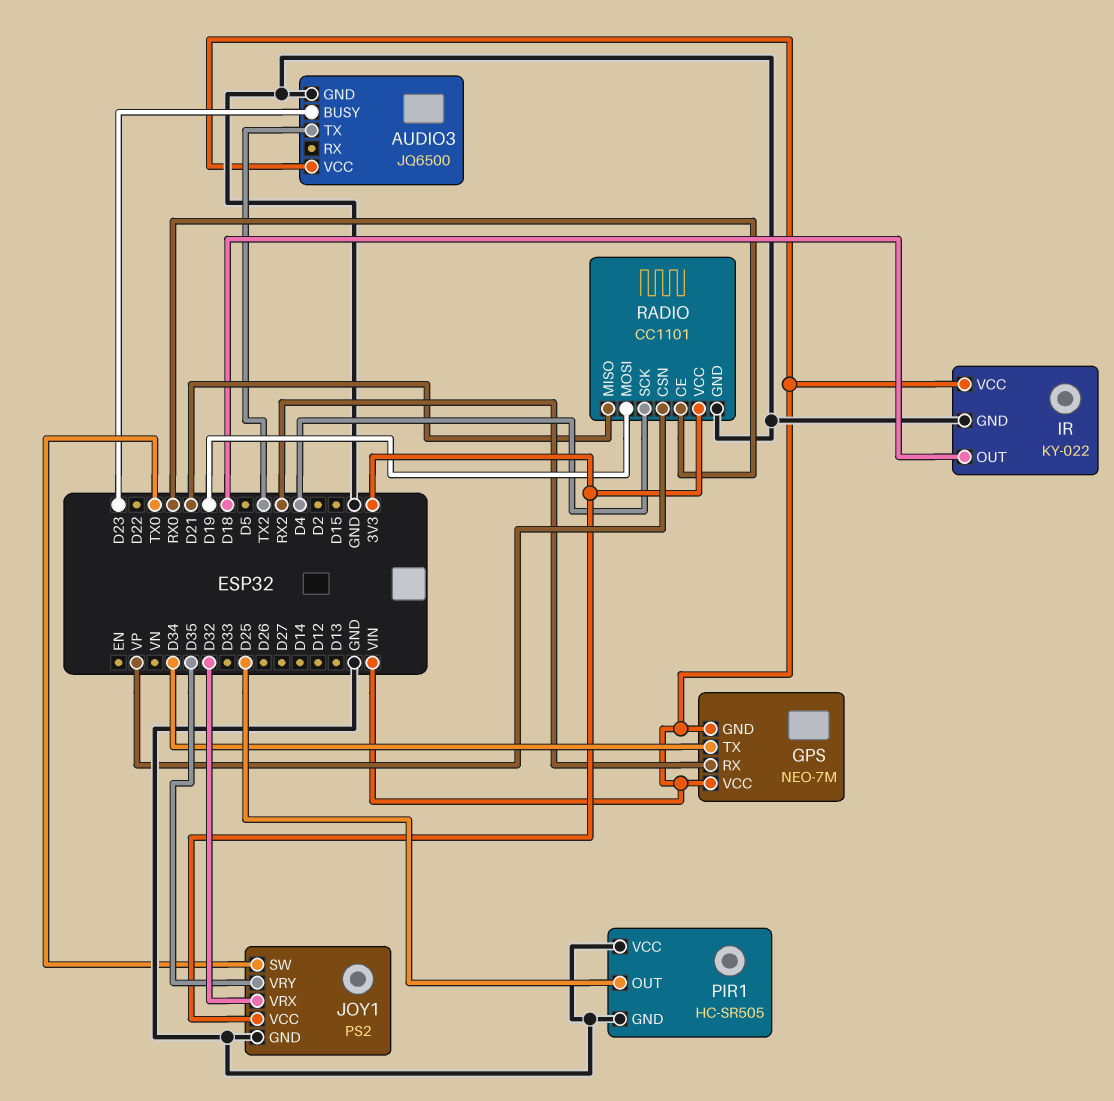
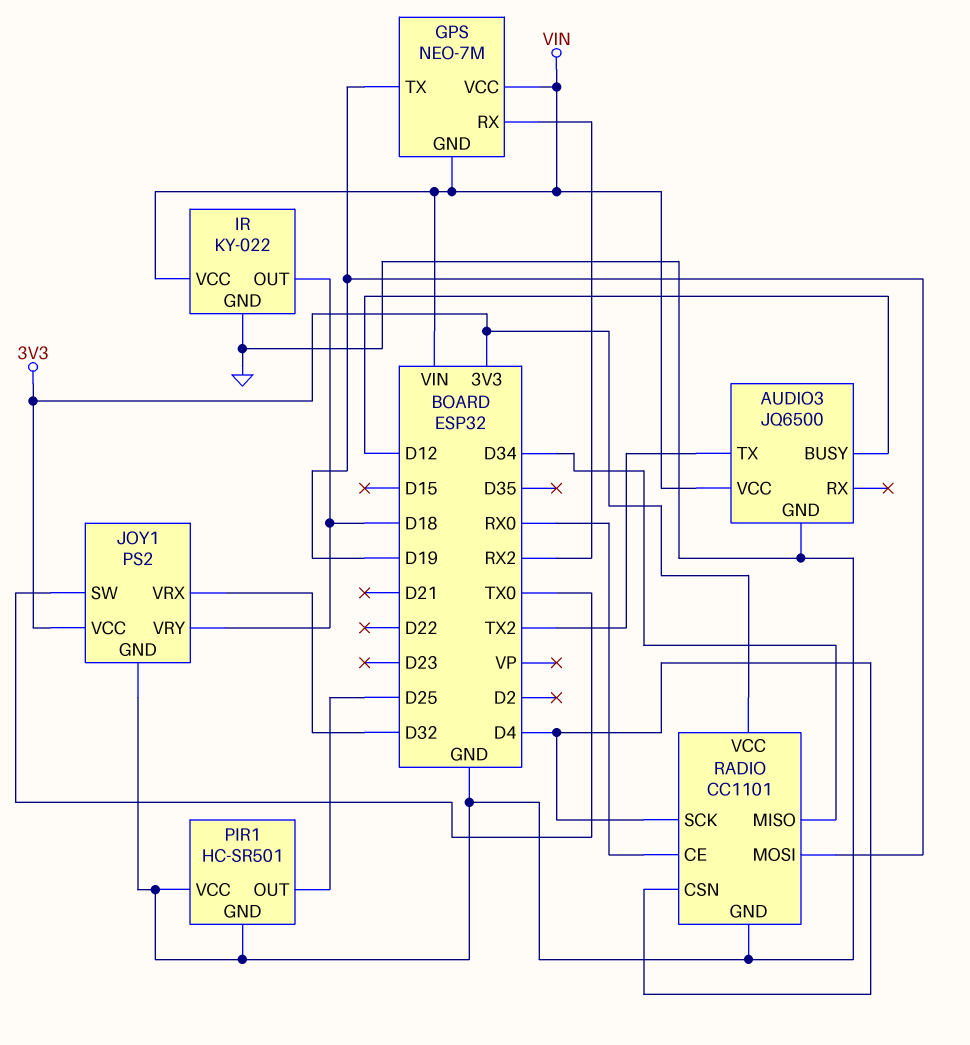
AUDIO3 pin BUSY: D23 -> D12
GPS pin TX: D34 -> D19
JOY1 pin VRY: D35 -> D18
PIR1: HC-SR505 -> HC-SR501
RADIO pin CSN: VP -> D4
RADIO pin MISO: D21 -> D34

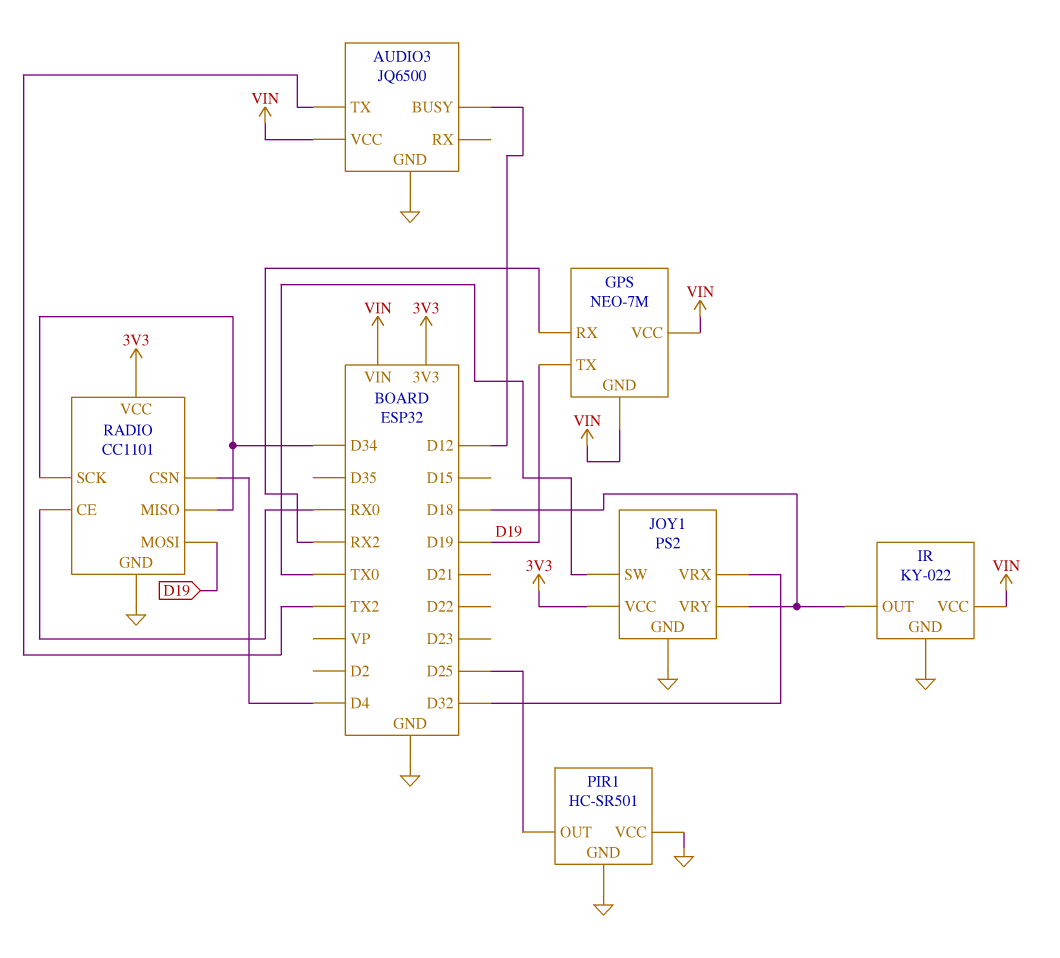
RADIO pin SCK: D4 -> D34

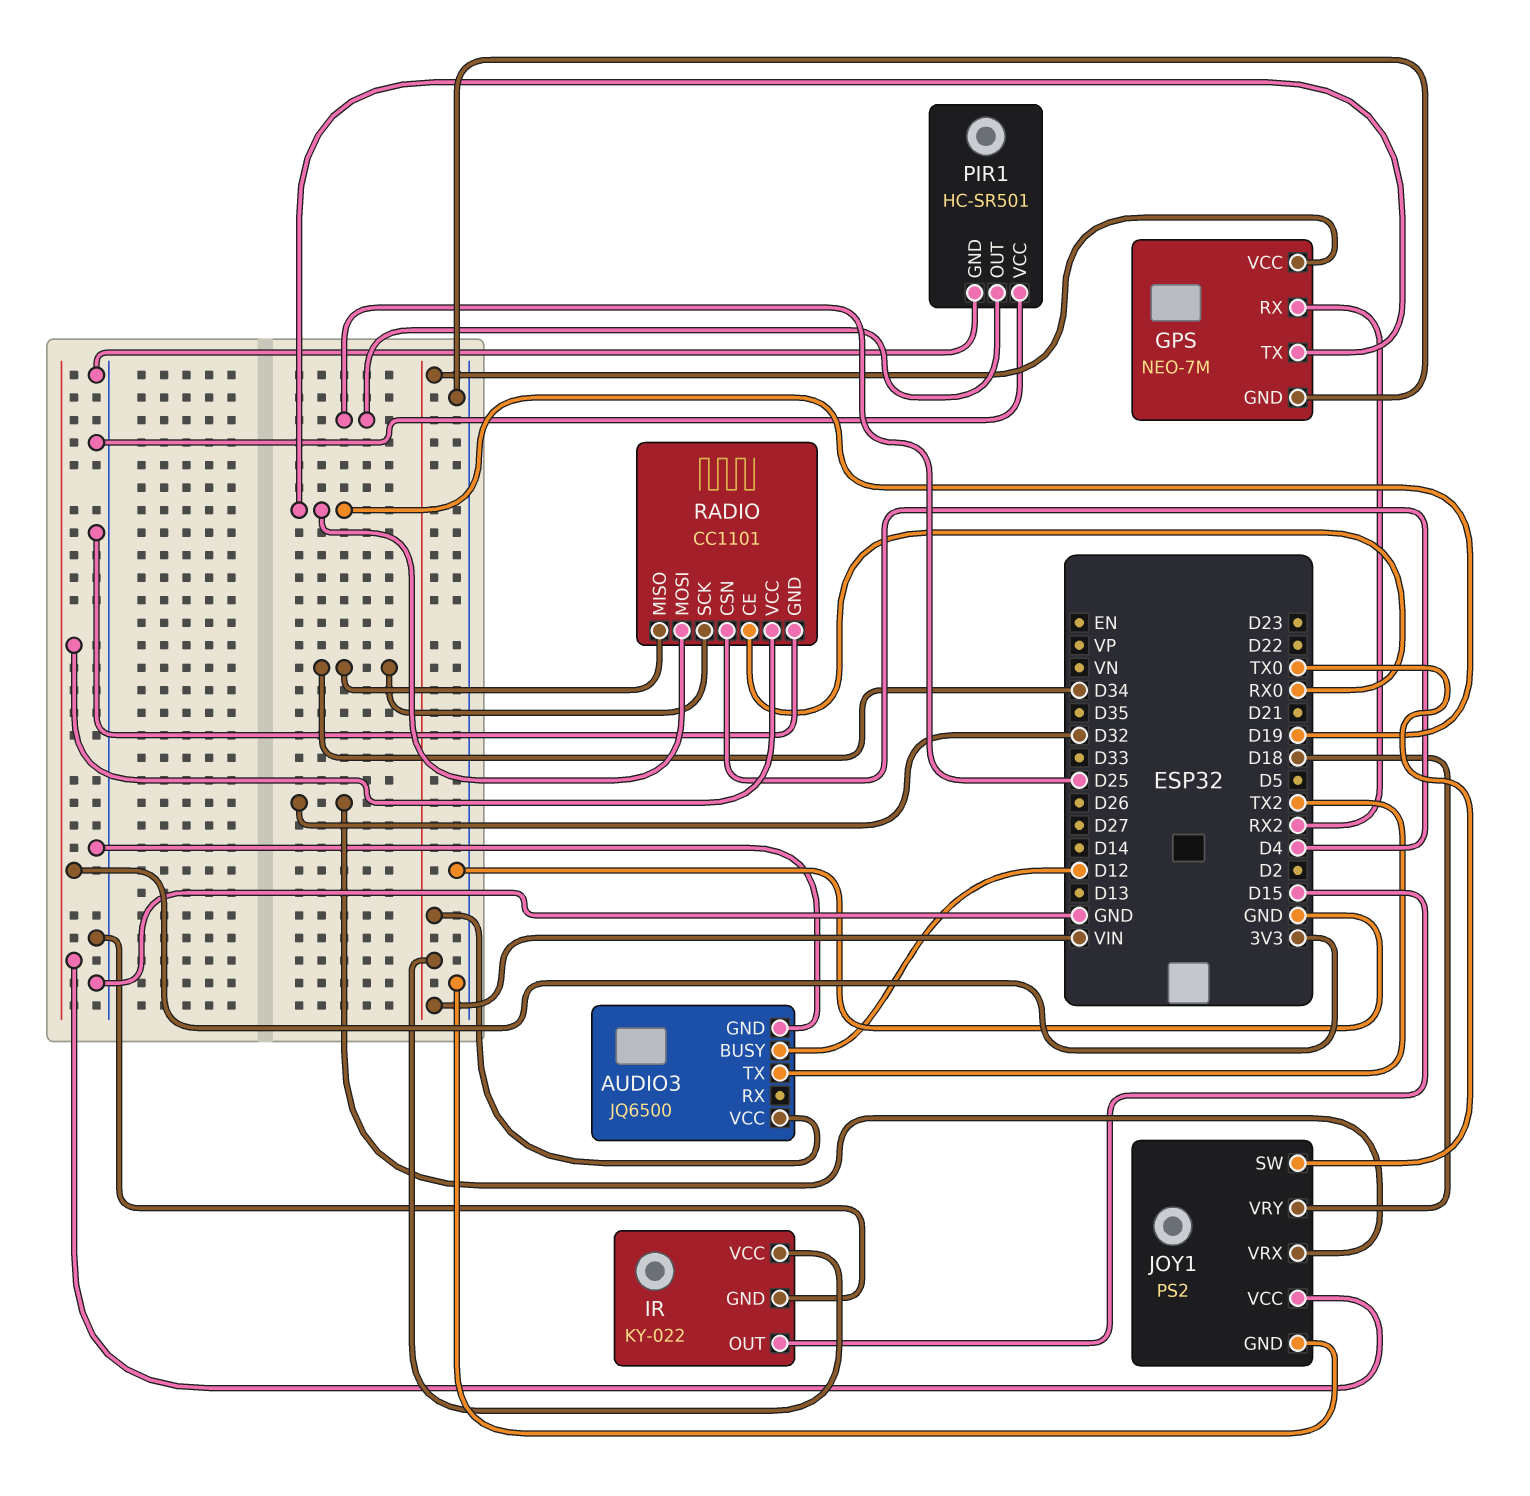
GPS pin GND: VIN -> GND
IR pin OUT: D18 -> D15

